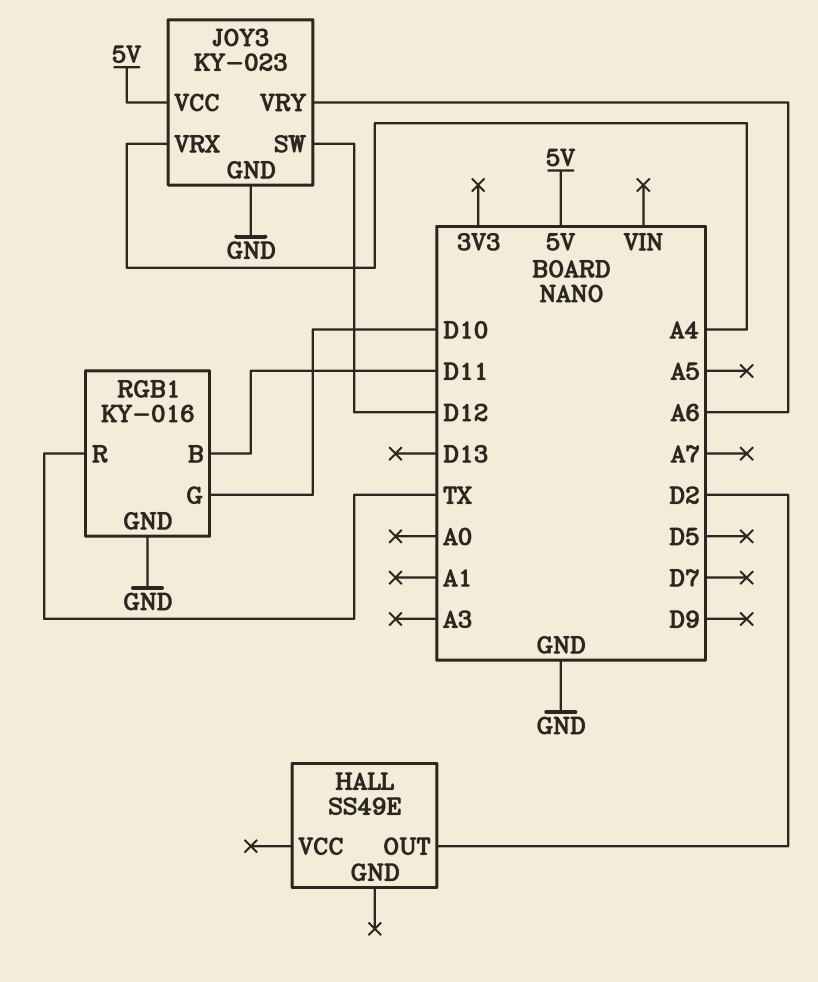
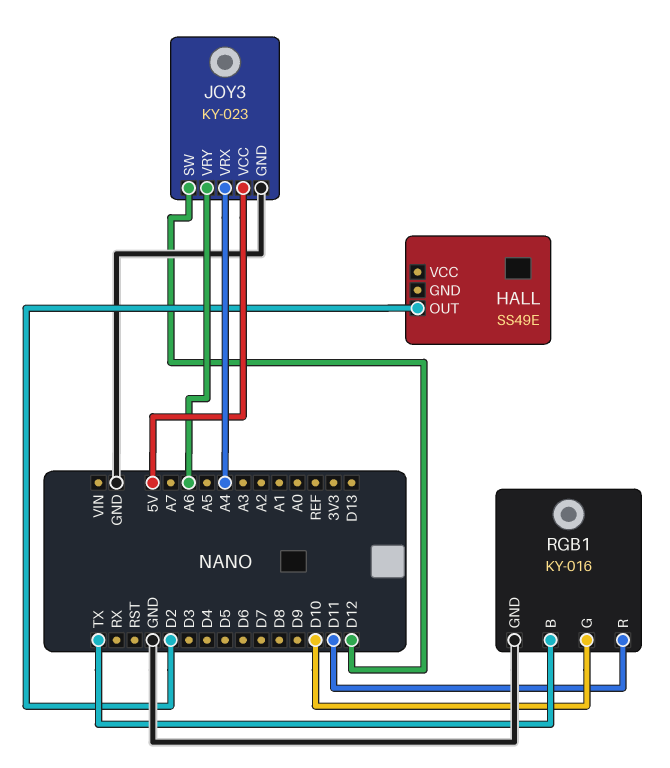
RGB1 pin B: D11 -> TX
RGB1 pin R: TX -> D11

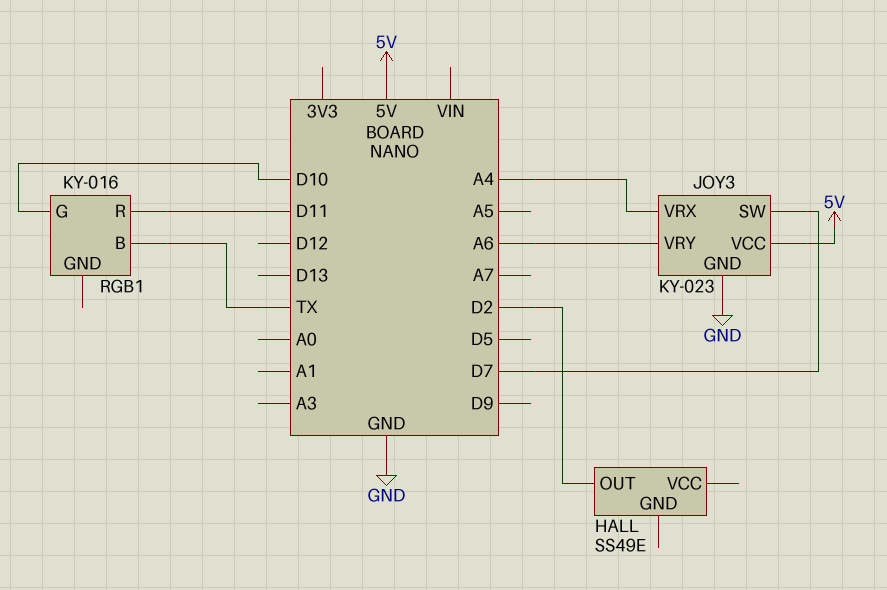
JOY3 pin SW: D12 -> D7
RGB1 pin GND: GND -> none

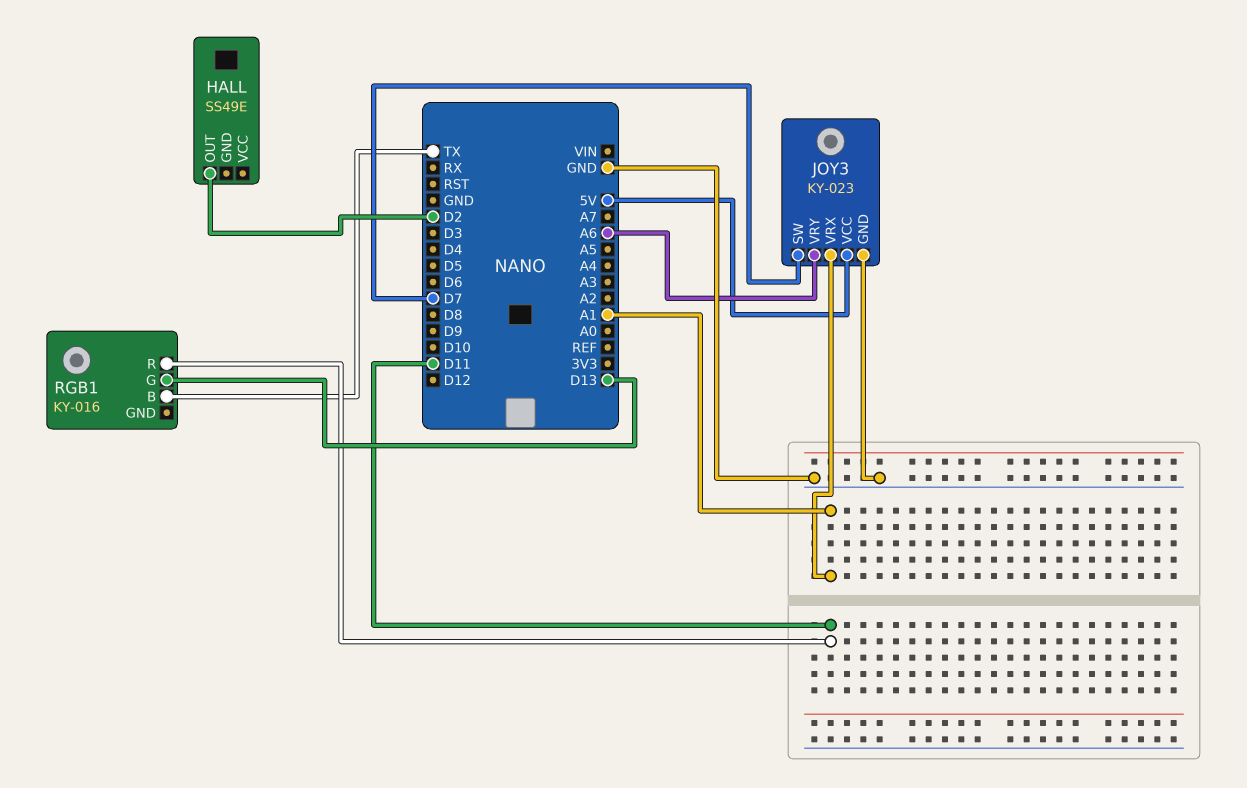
JOY3 pin VRX: A4 -> A1
RGB1 pin G: D10 -> D13

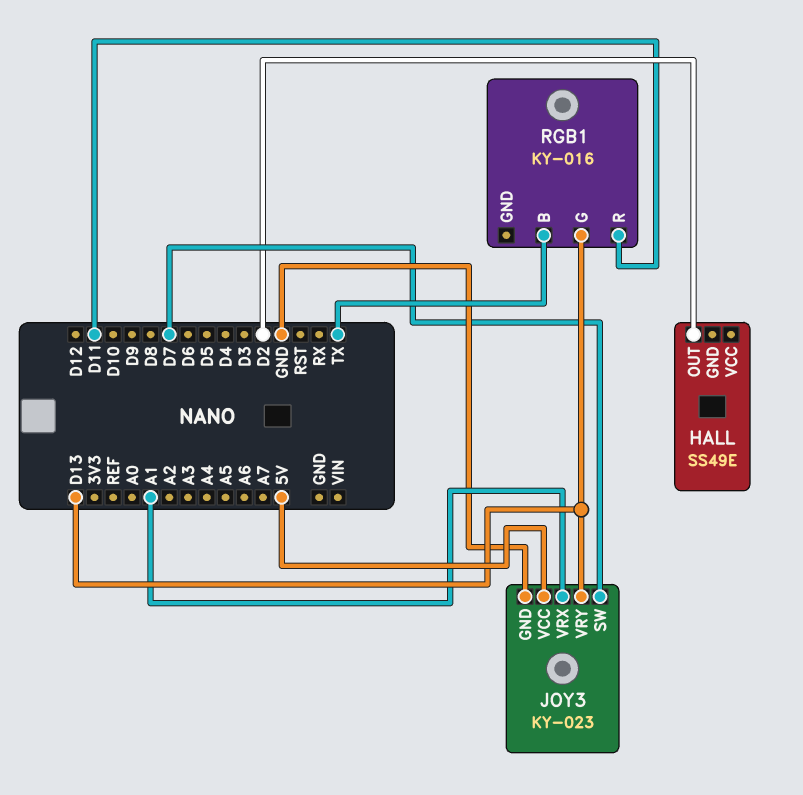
JOY3 pin VRY: A6 -> D13

